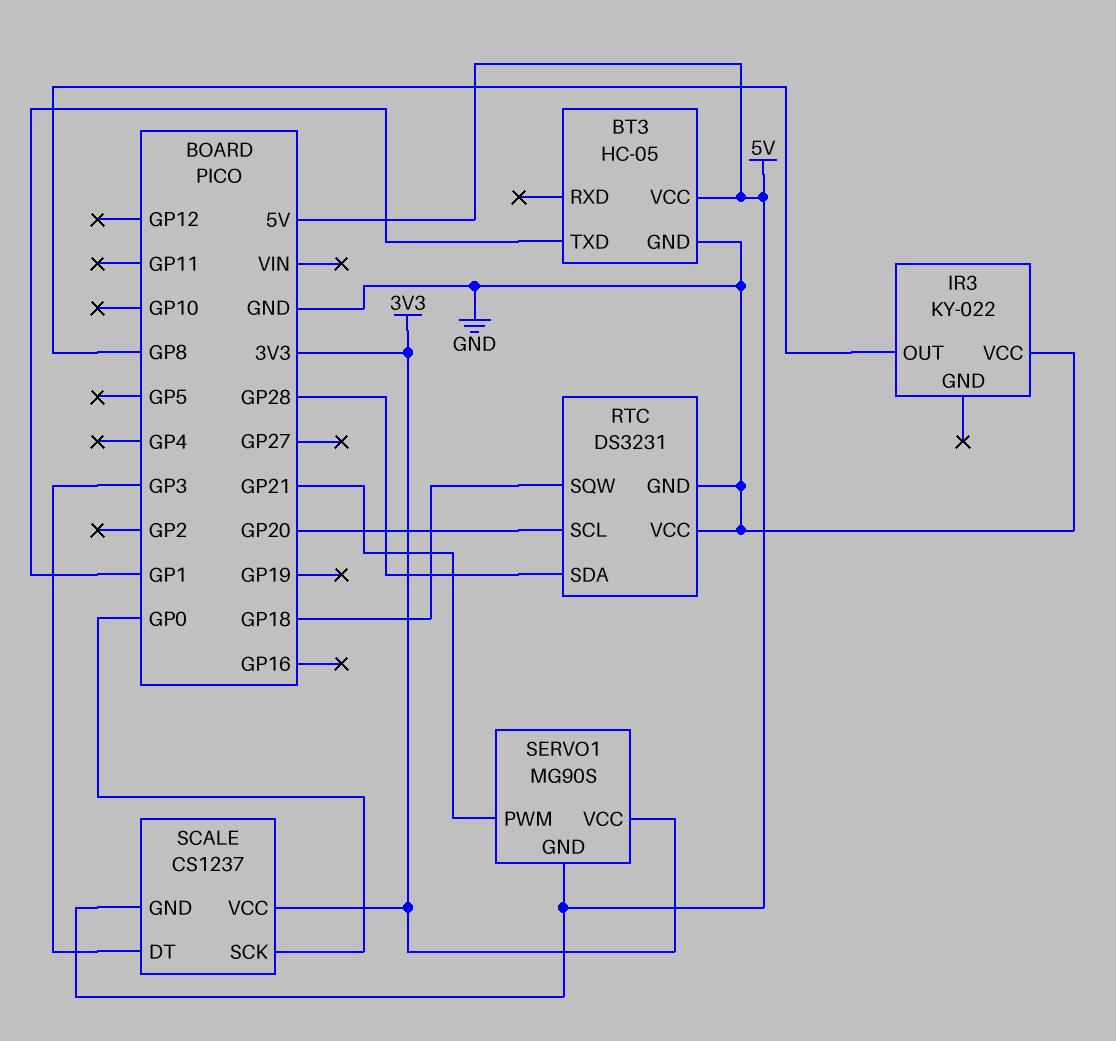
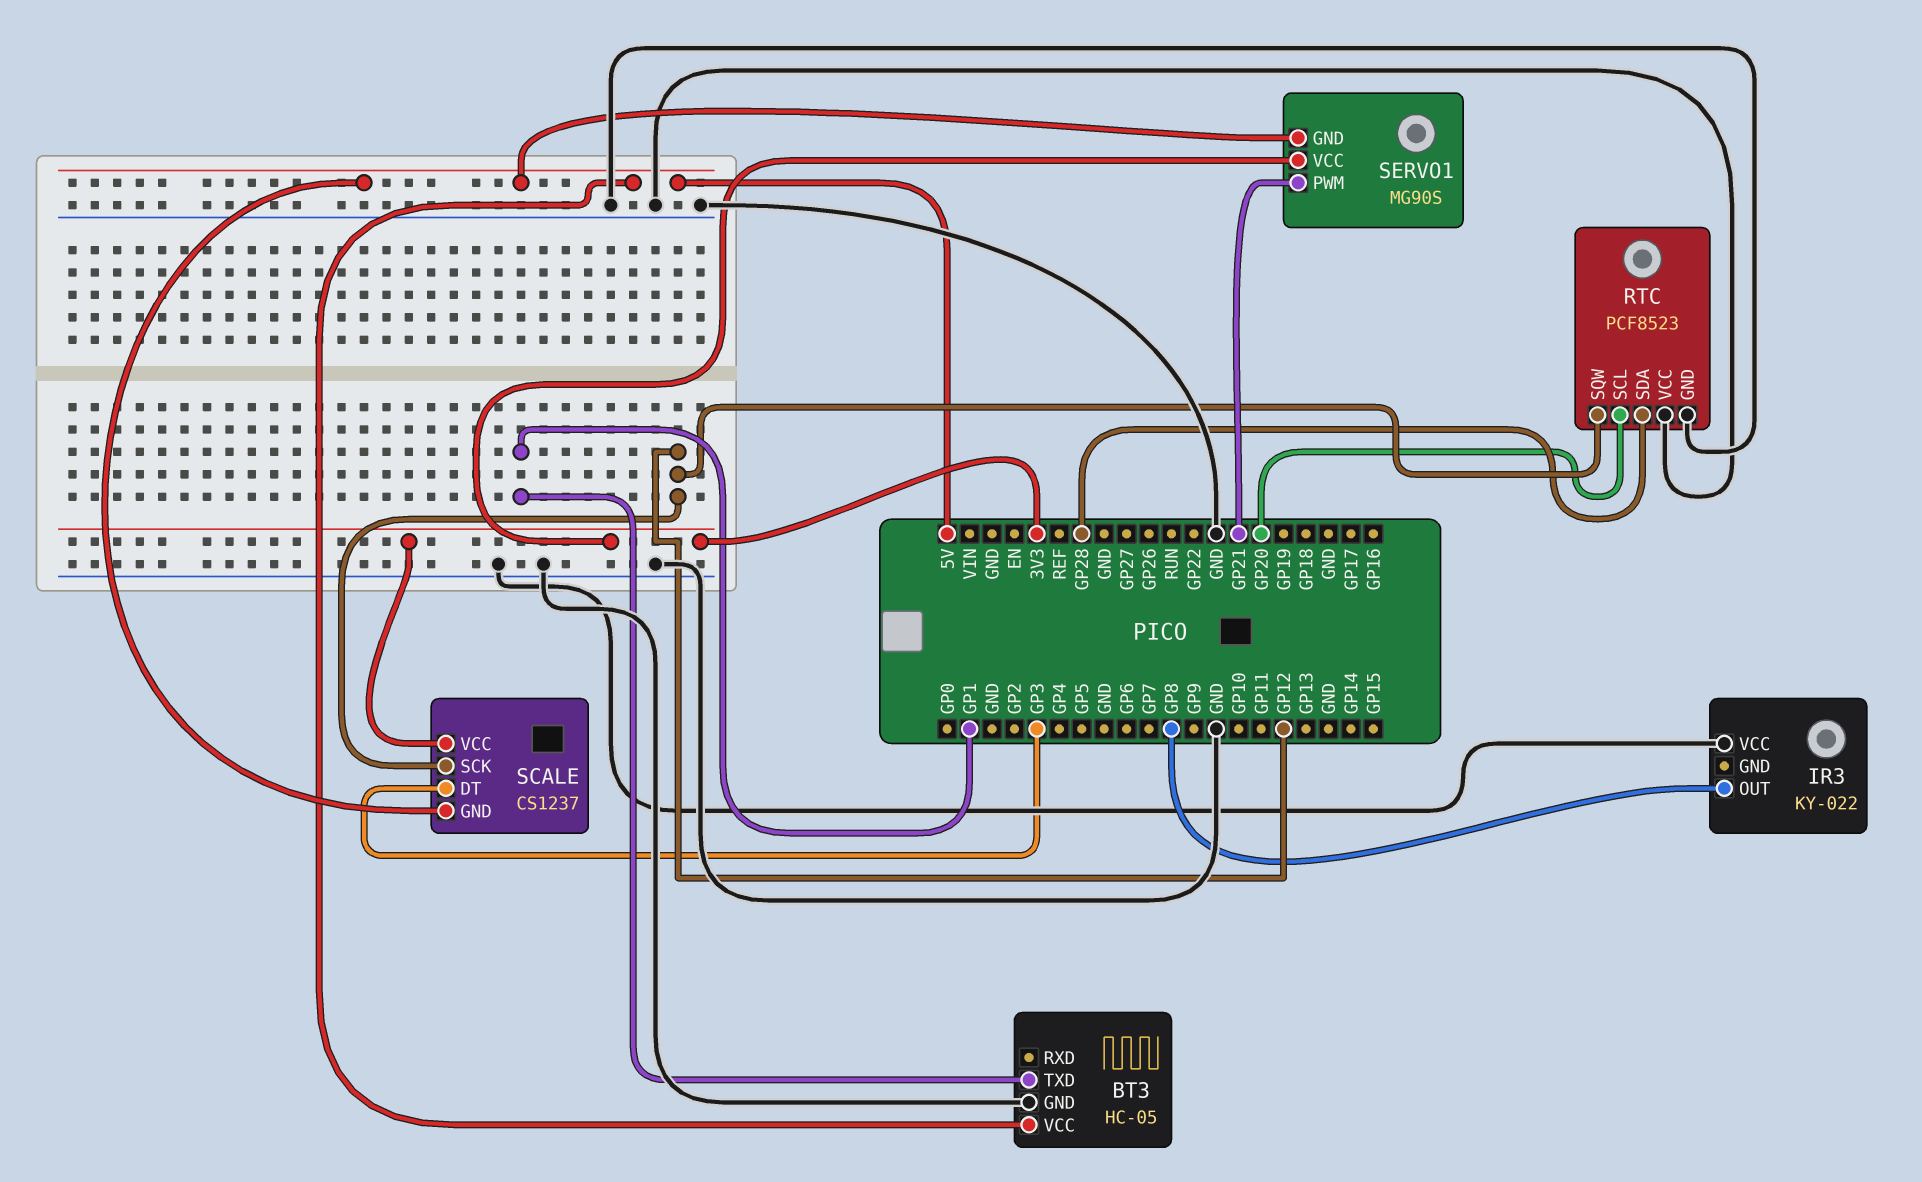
RTC: DS3231 -> PCF8523
RTC pin SQW: GP18 -> GP12
SCALE pin SCK: GP0 -> GP12

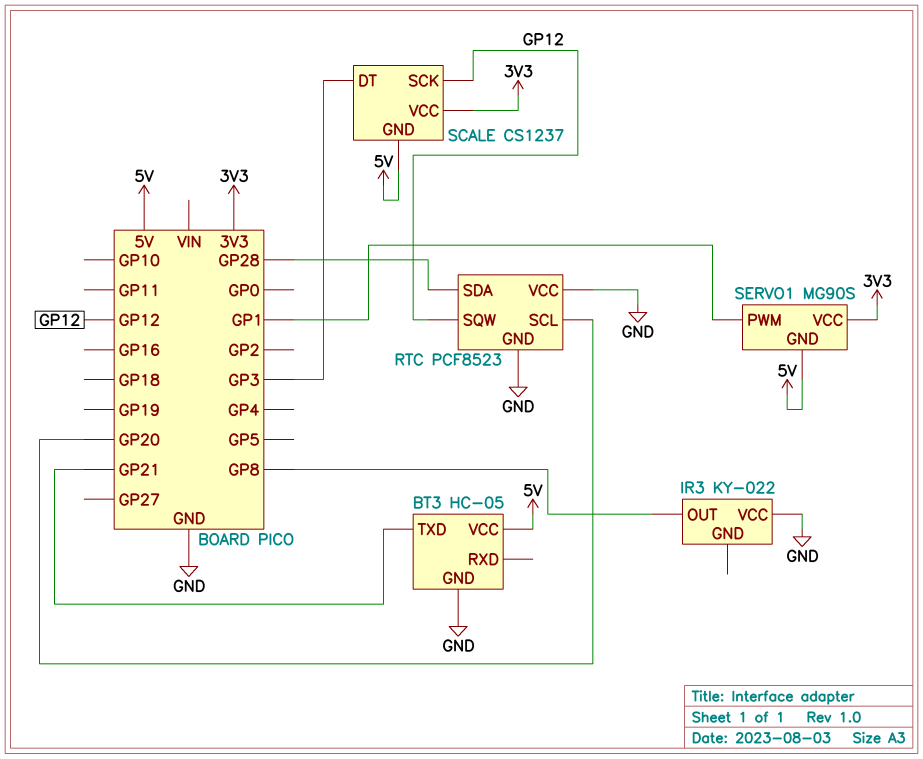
BT3 pin TXD: GP1 -> GP21
SERVO1 pin PWM: GP21 -> GP1

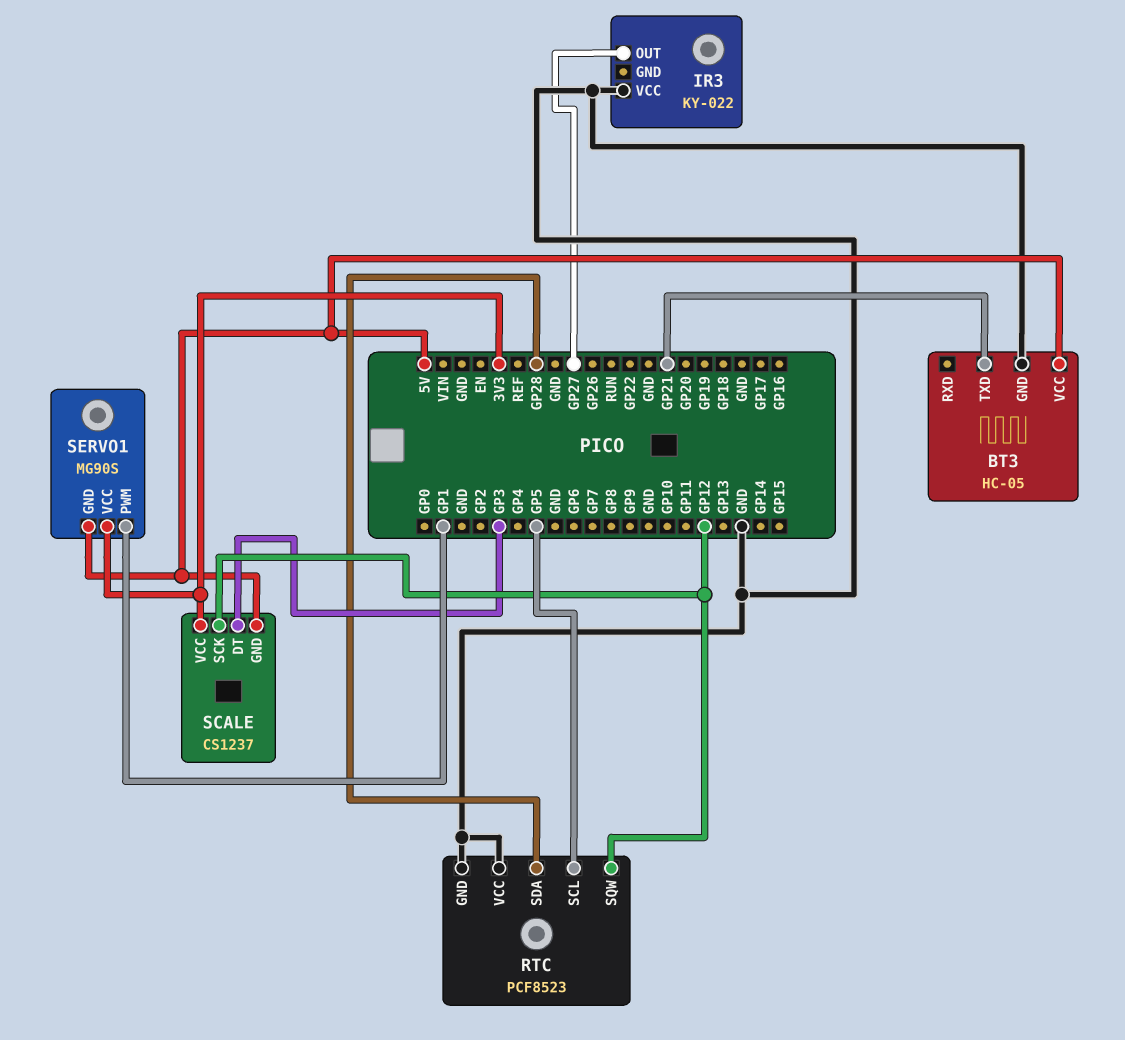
IR3 pin OUT: GP8 -> GP27
RTC pin SCL: GP20 -> GP5

